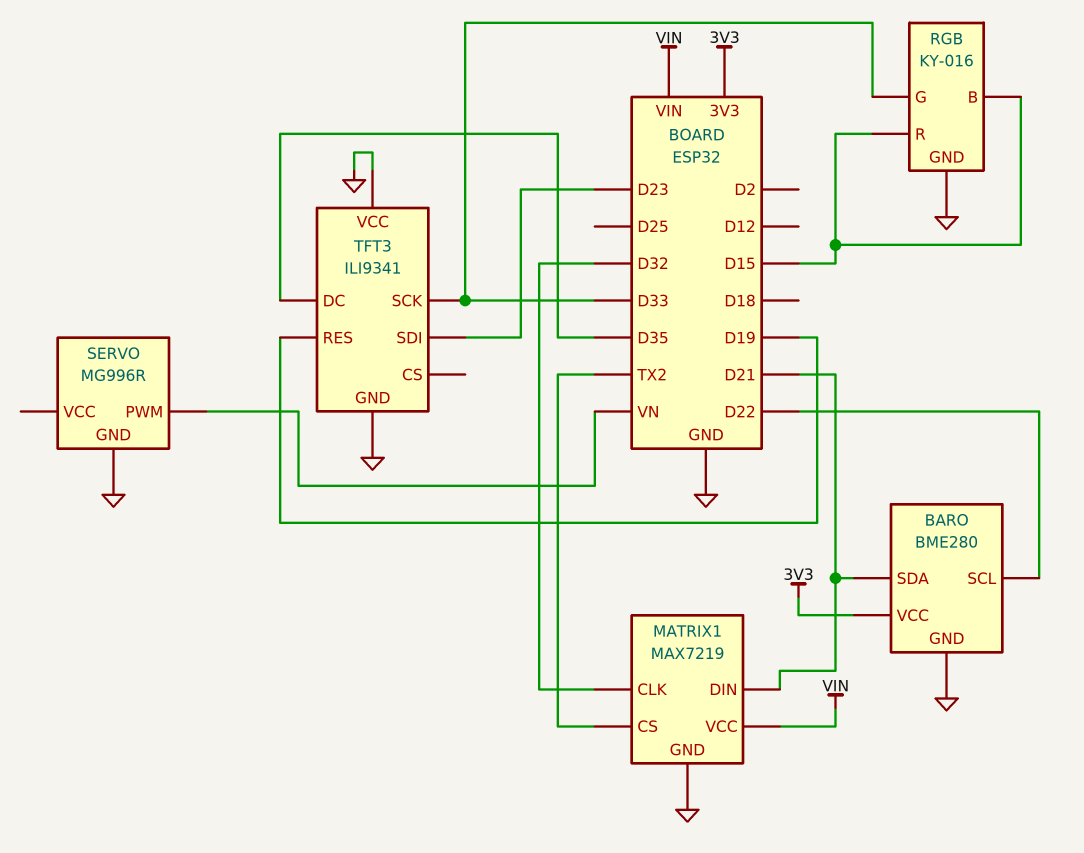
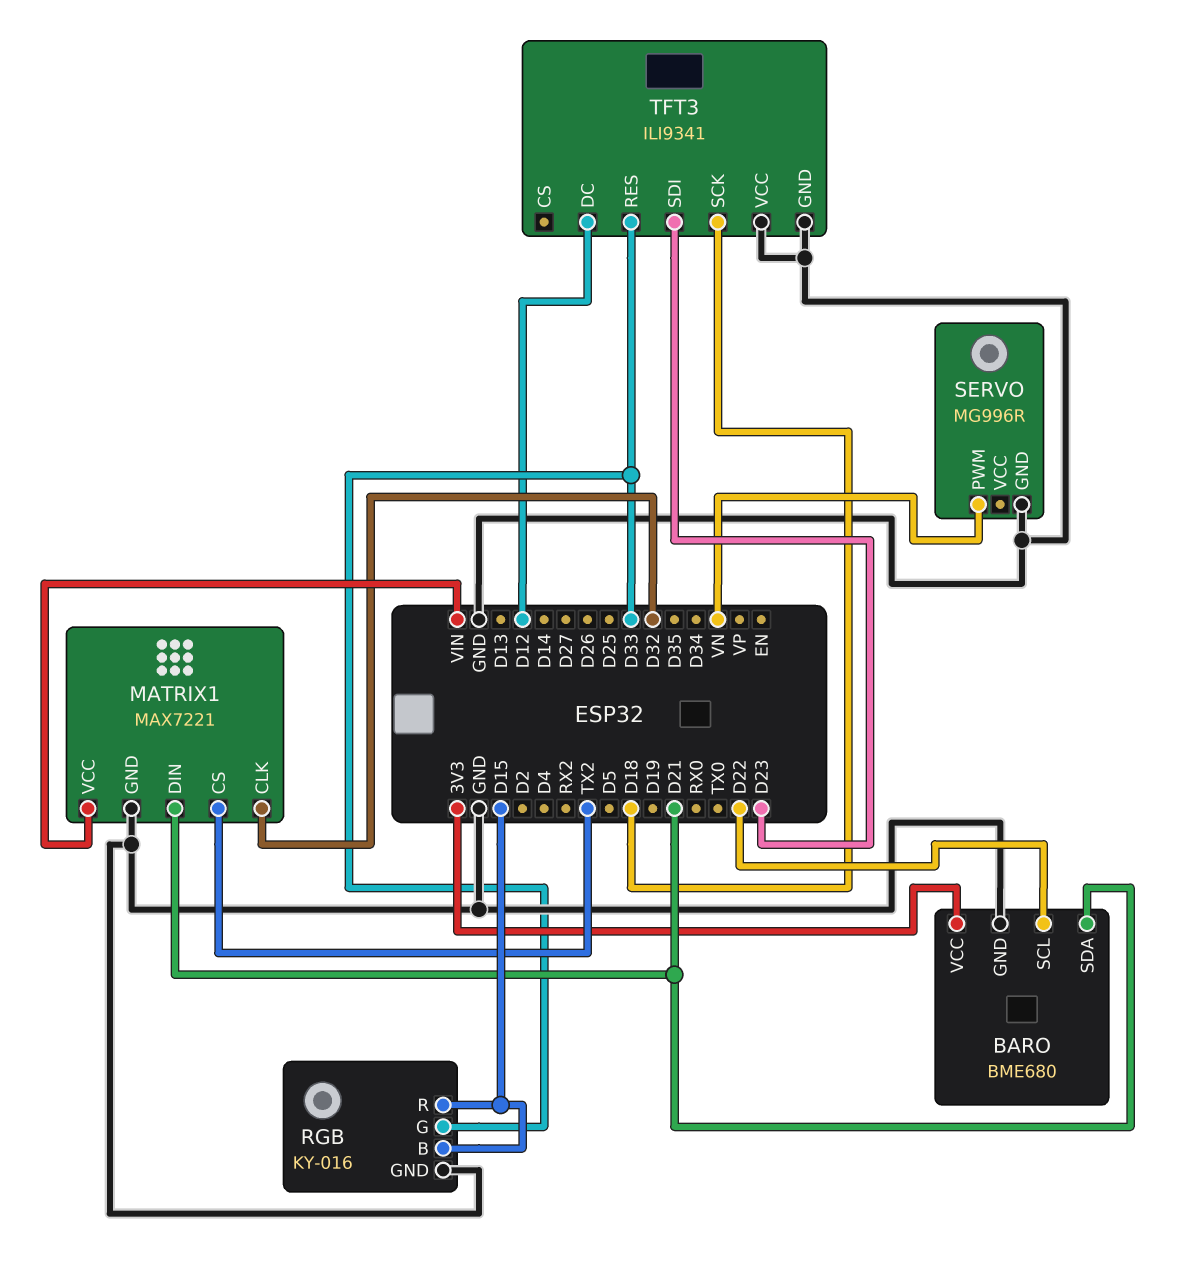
BARO: BME280 -> BME680
MATRIX1: MAX7219 -> MAX7221
TFT3 pin DC: D35 -> D12
TFT3 pin RES: D19 -> D33
TFT3 pin SCK: D33 -> D18

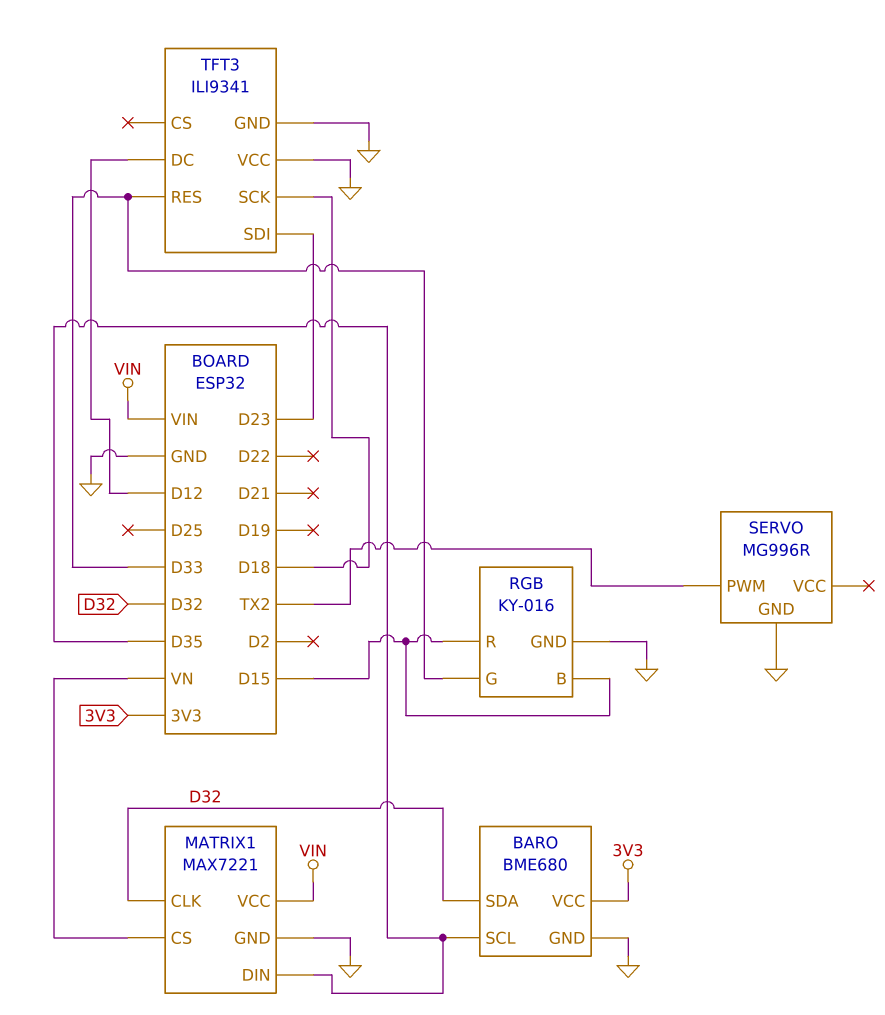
BARO pin SCL: D22 -> D35
BARO pin SDA: D21 -> D32
MATRIX1 pin CS: TX2 -> VN
MATRIX1 pin DIN: D21 -> D35
SERVO pin PWM: VN -> TX2

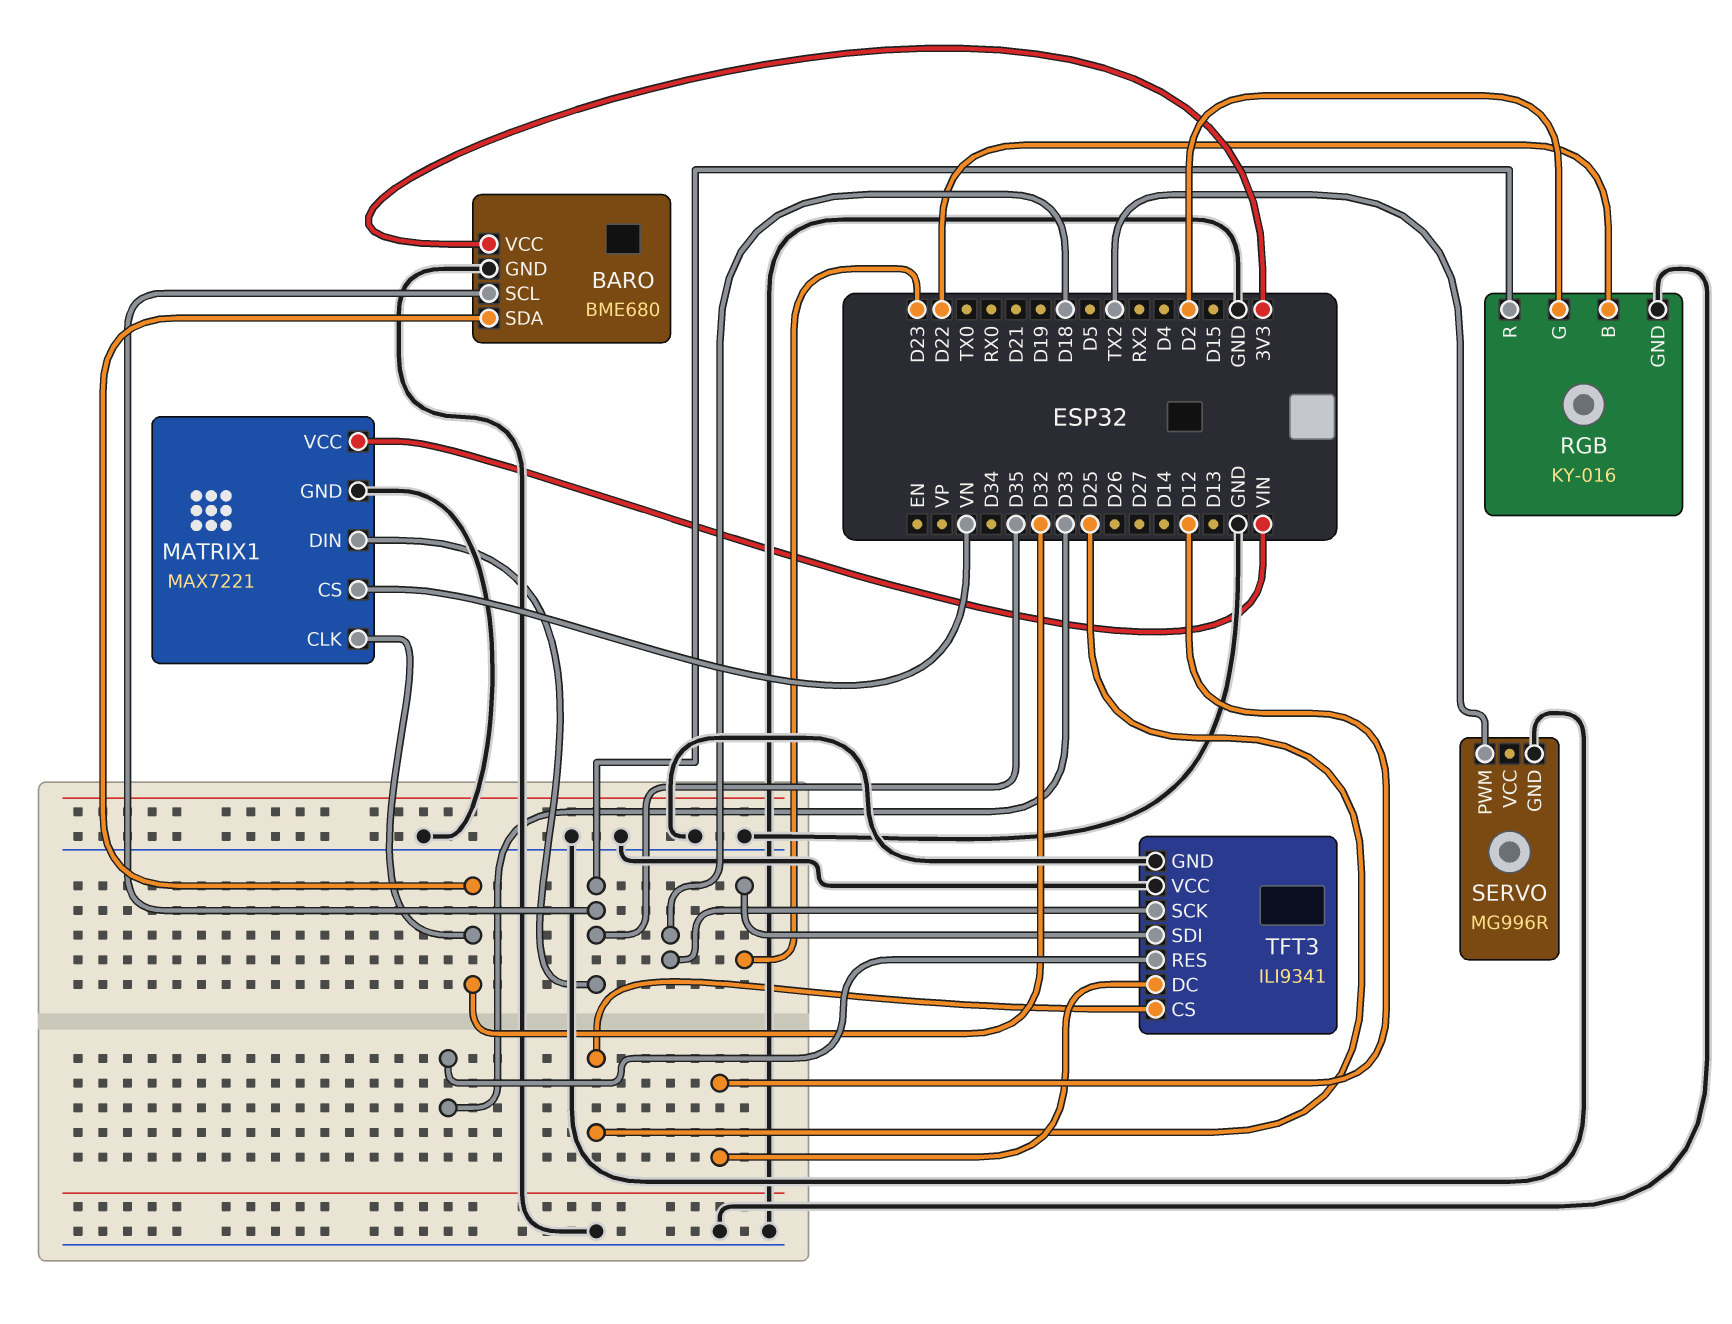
RGB pin B: D15 -> D22
RGB pin G: D33 -> D2
RGB pin R: D15 -> D35
TFT3 pin CS: none -> D25

